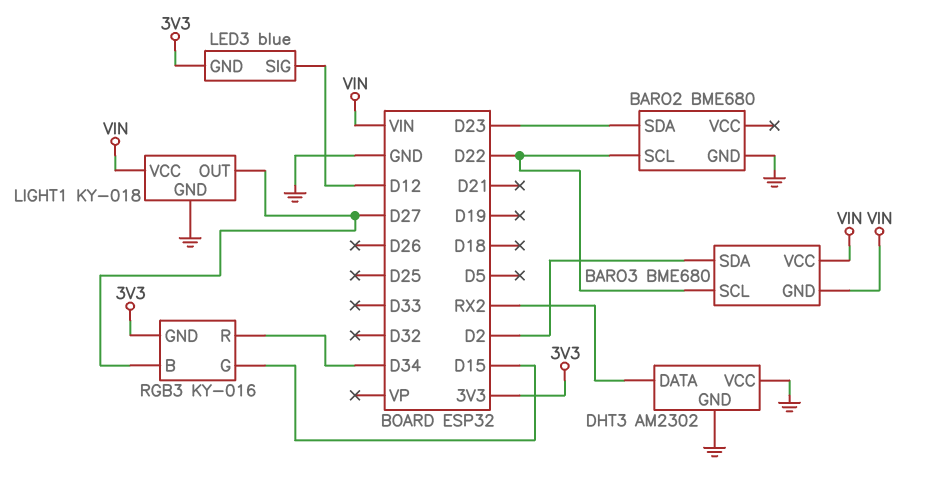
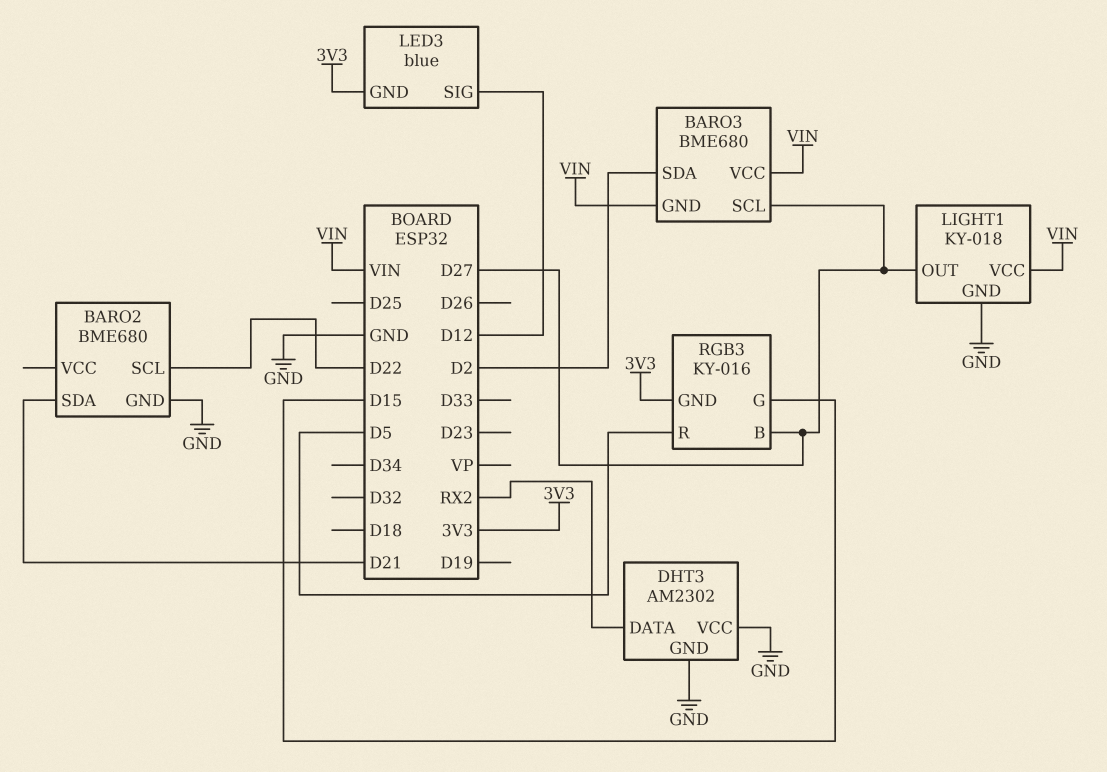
BARO2 pin SDA: D23 -> D21
BARO3 pin SCL: D22 -> D27
RGB3 pin R: D34 -> D5

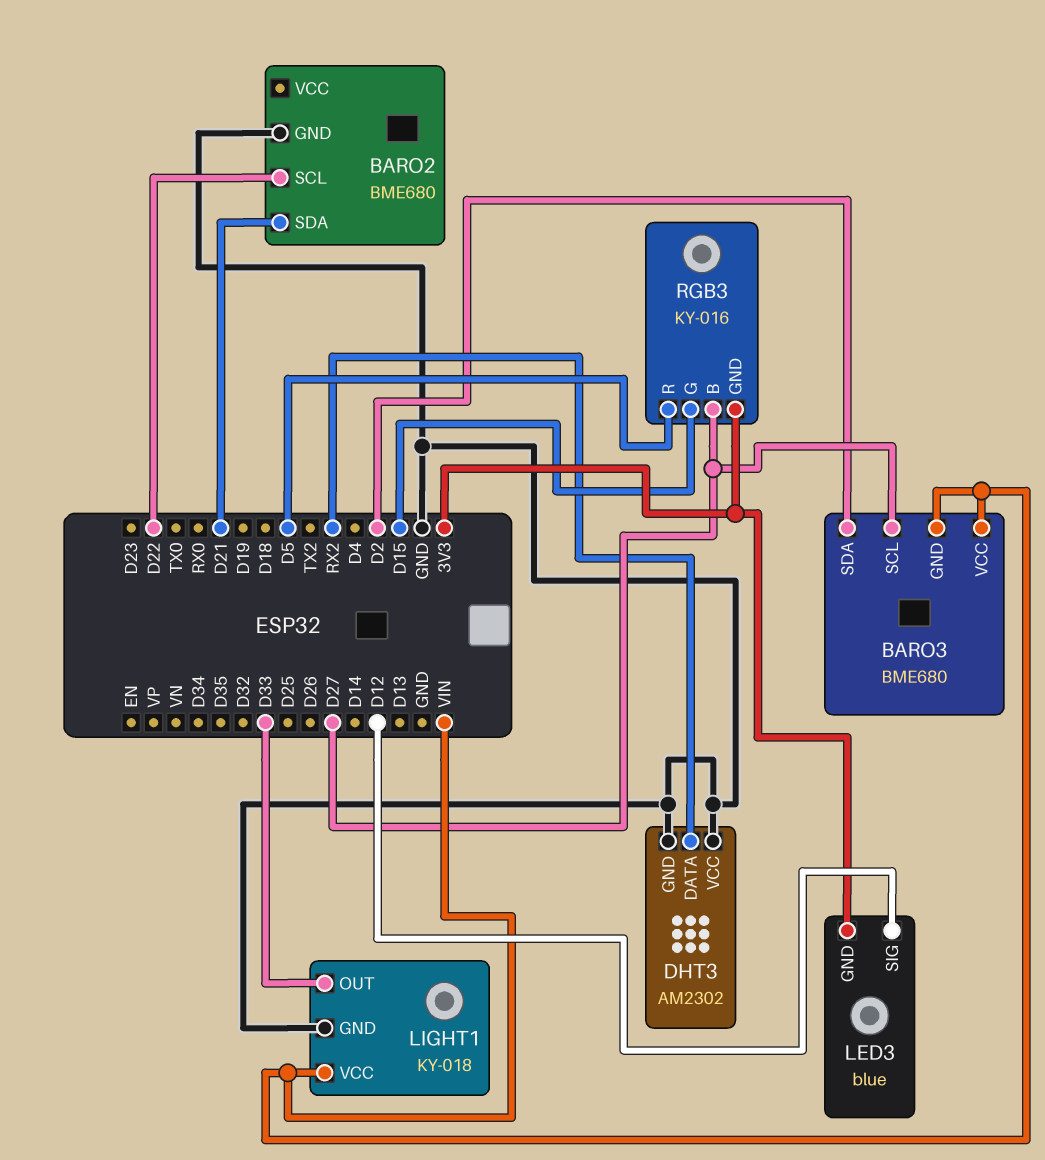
LIGHT1 pin OUT: D27 -> D33

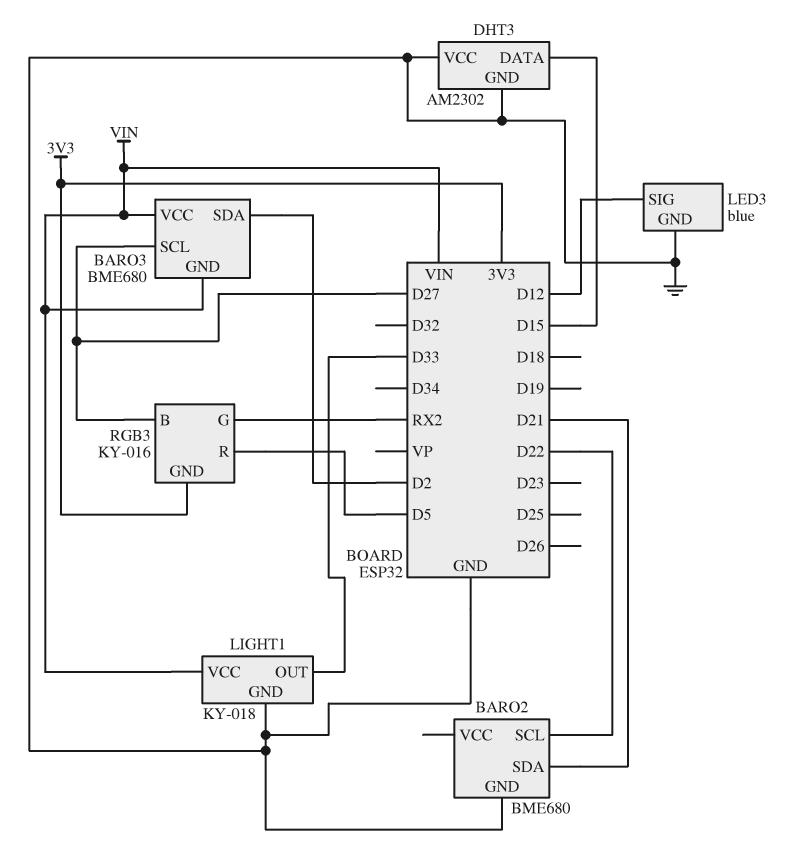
DHT3 pin DATA: RX2 -> D15
LED3 pin GND: 3V3 -> GND
RGB3 pin G: D15 -> RX2

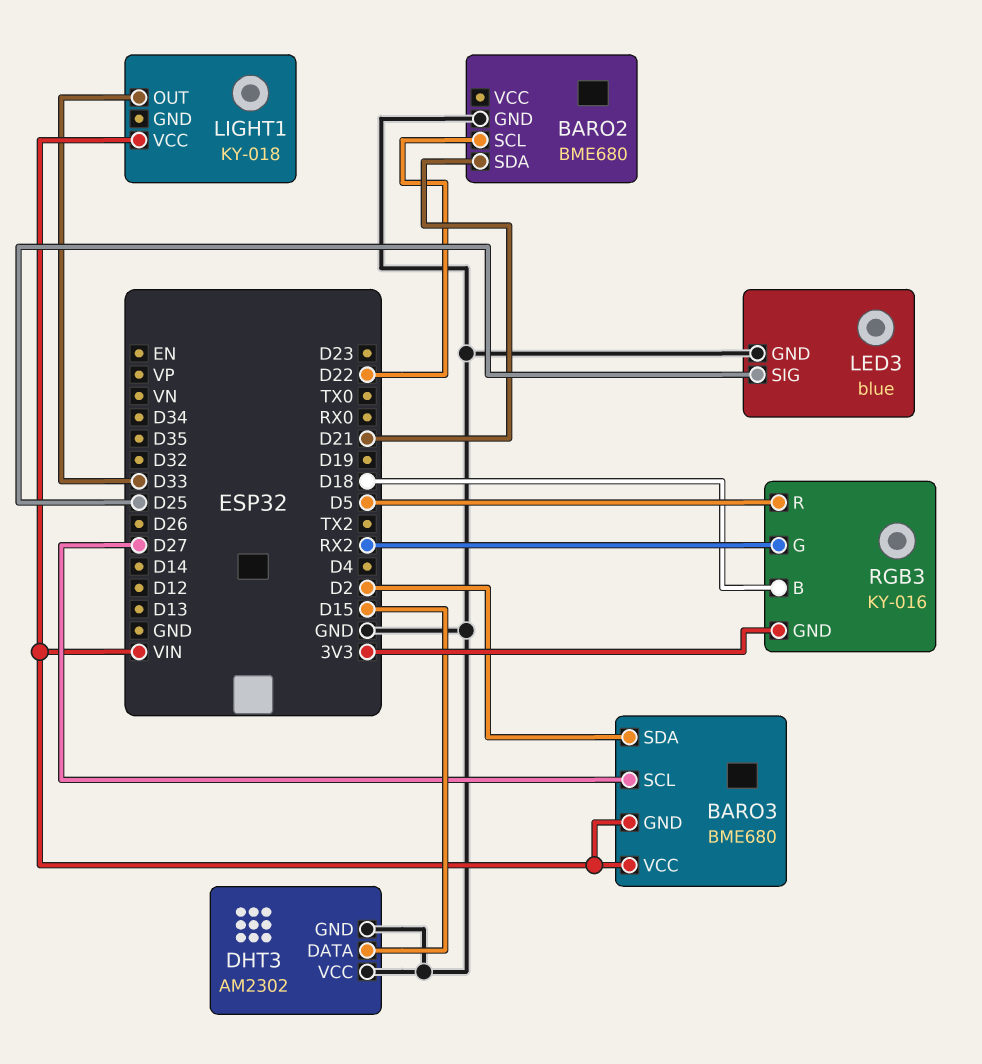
LED3 pin SIG: D12 -> D25
LIGHT1 pin GND: GND -> none
RGB3 pin B: D27 -> D18

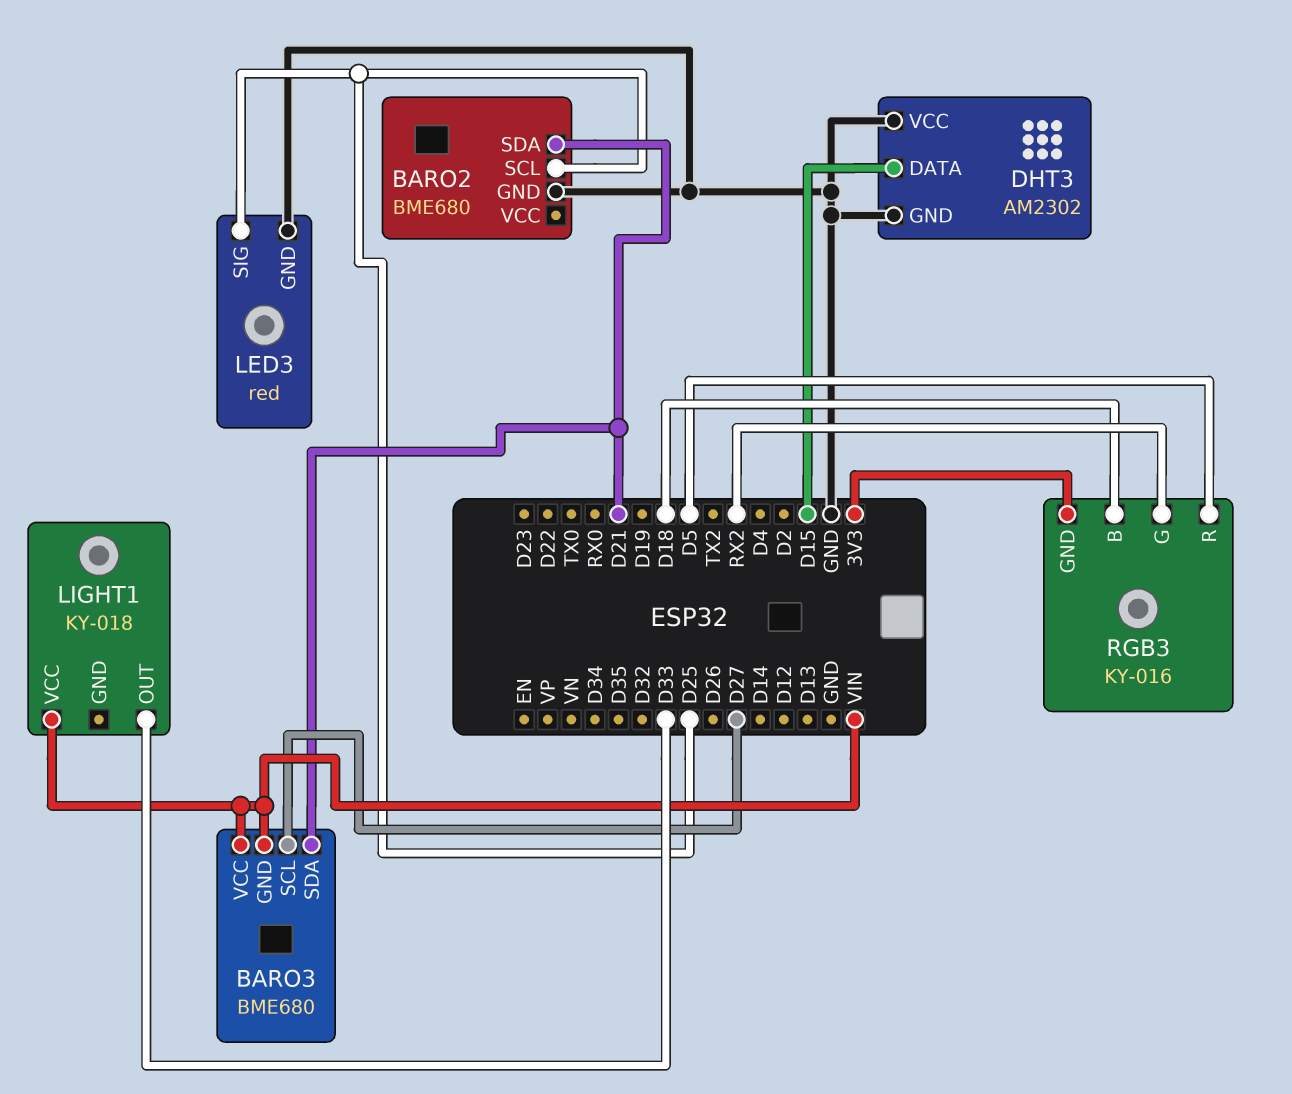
BARO2 pin SCL: D22 -> D25
BARO3 pin SDA: D2 -> D21
LED3: blue -> red

